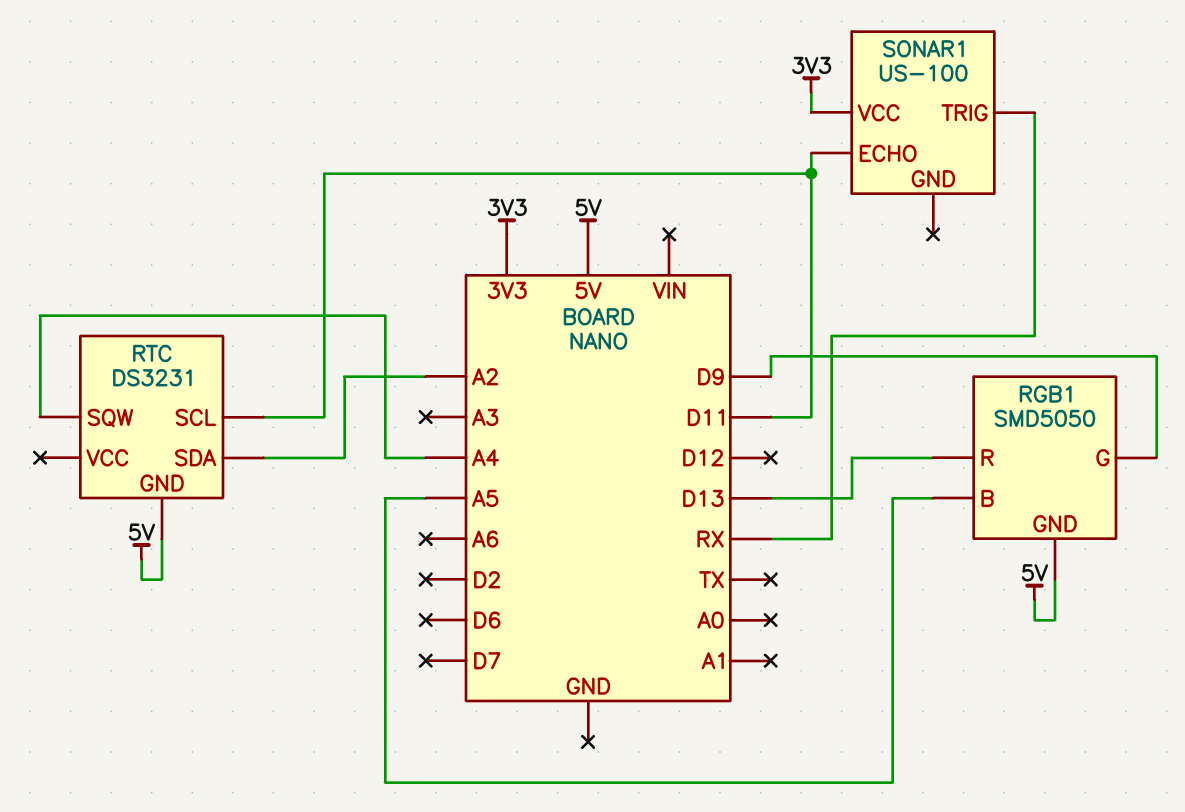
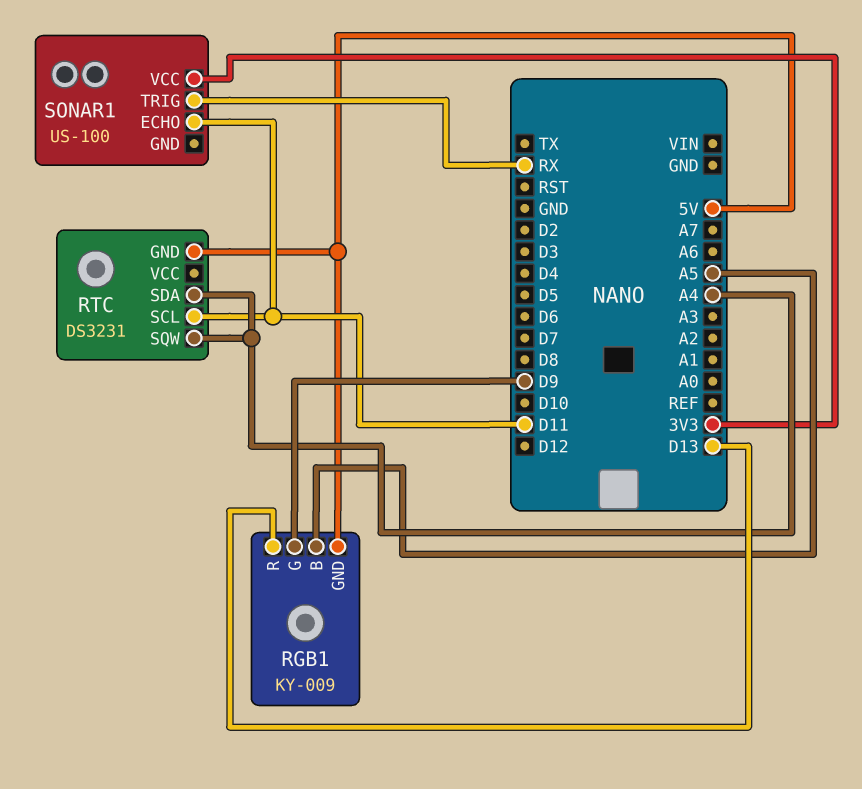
RGB1: SMD5050 -> KY-009
RTC pin SDA: A2 -> A4

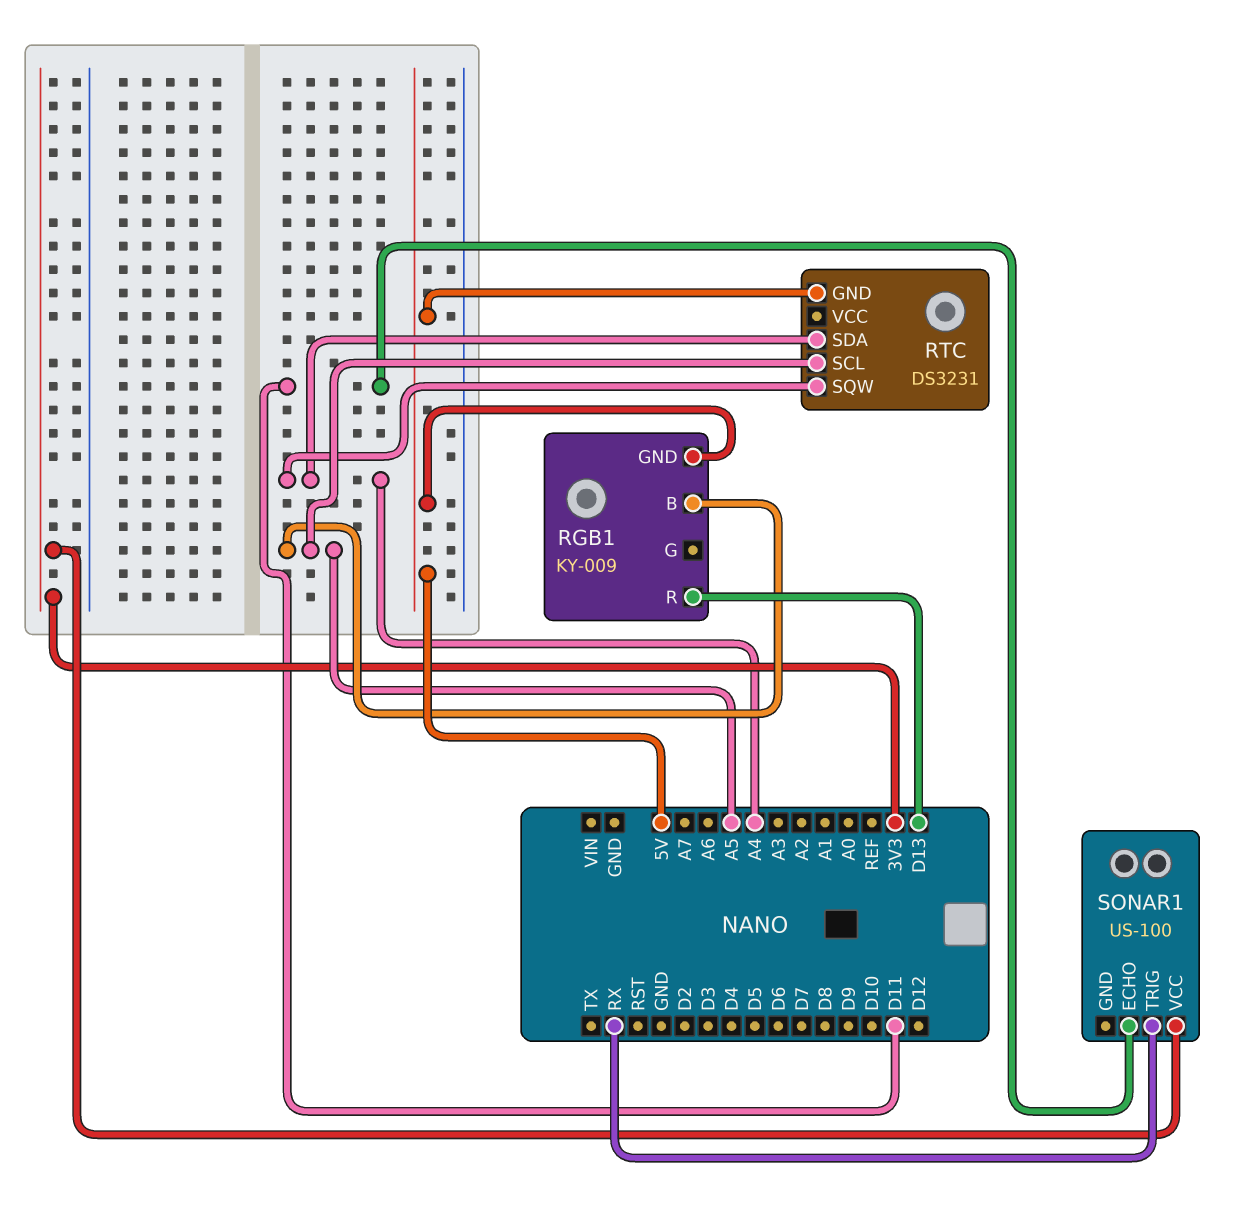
RGB1 pin G: D9 -> none
RTC pin SCL: D11 -> A5

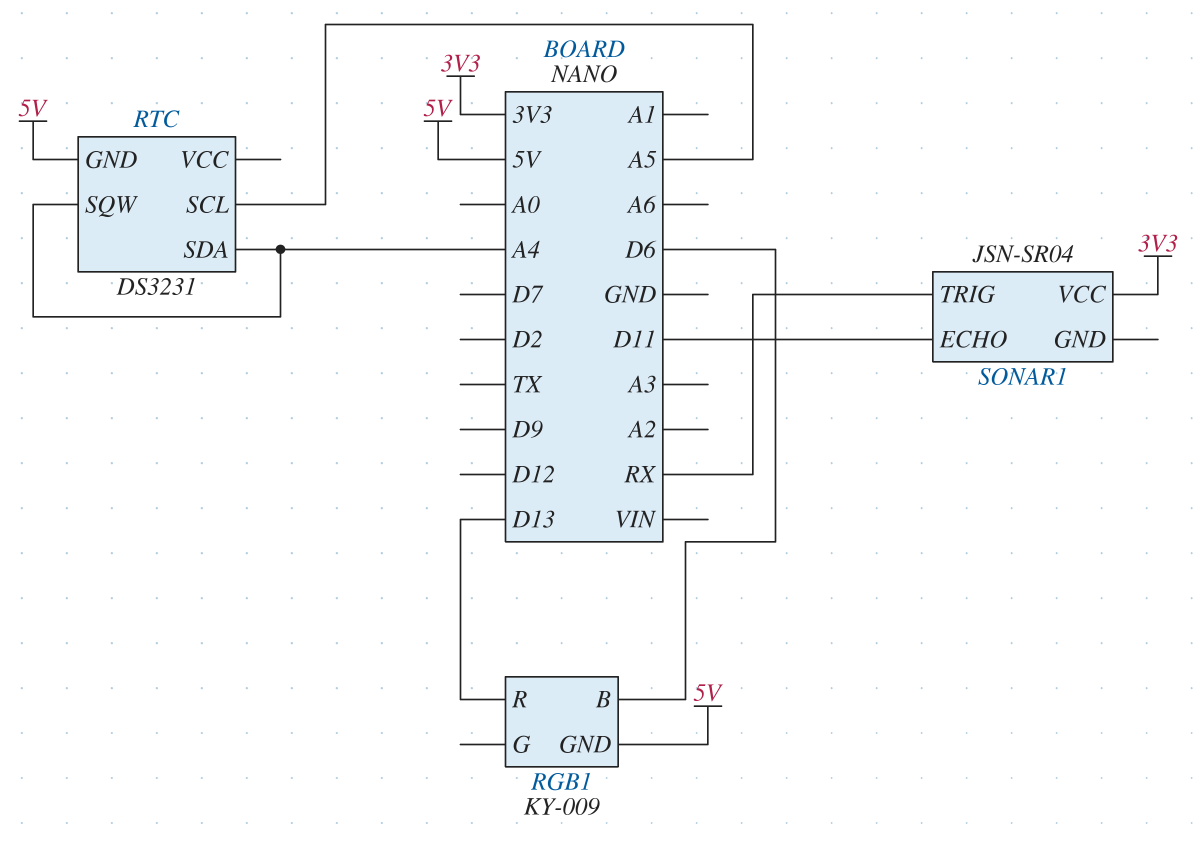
RGB1 pin B: A5 -> D6
SONAR1: US-100 -> JSN-SR04

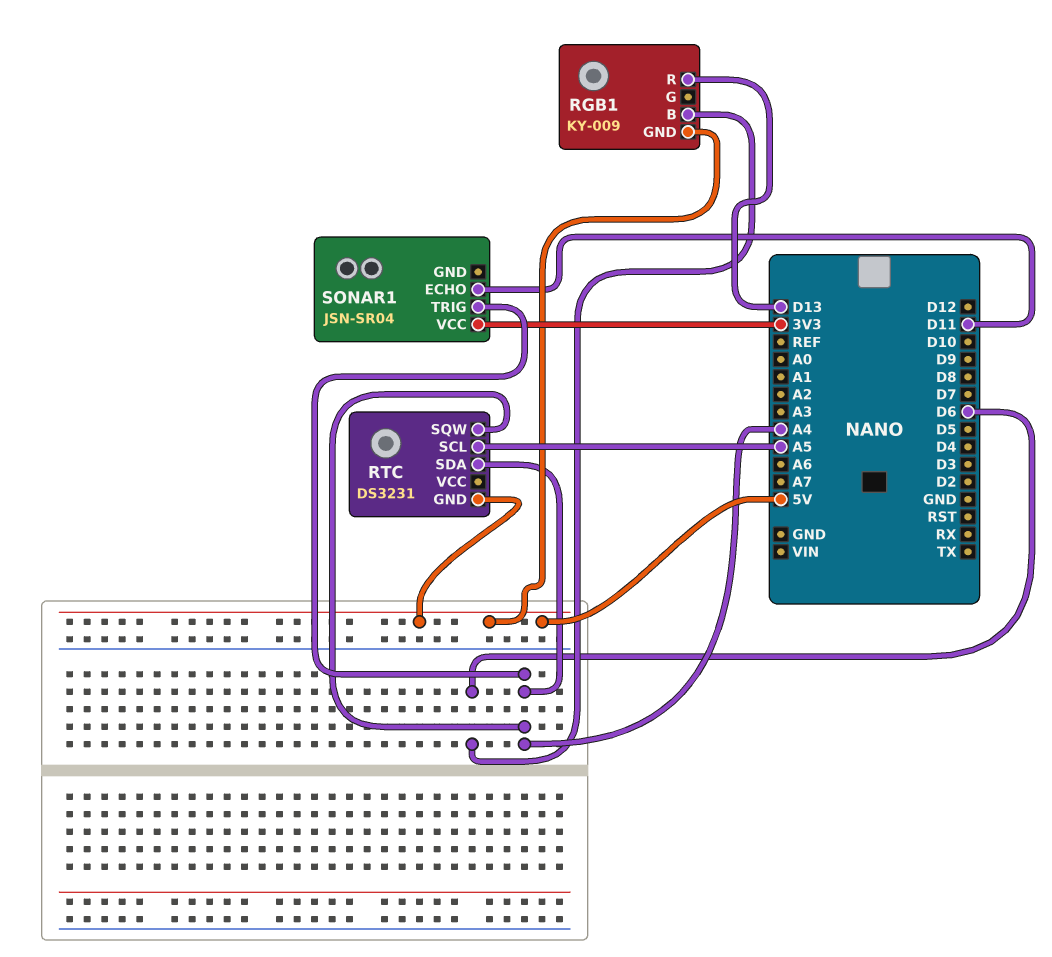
SONAR1 pin TRIG: RX -> A4

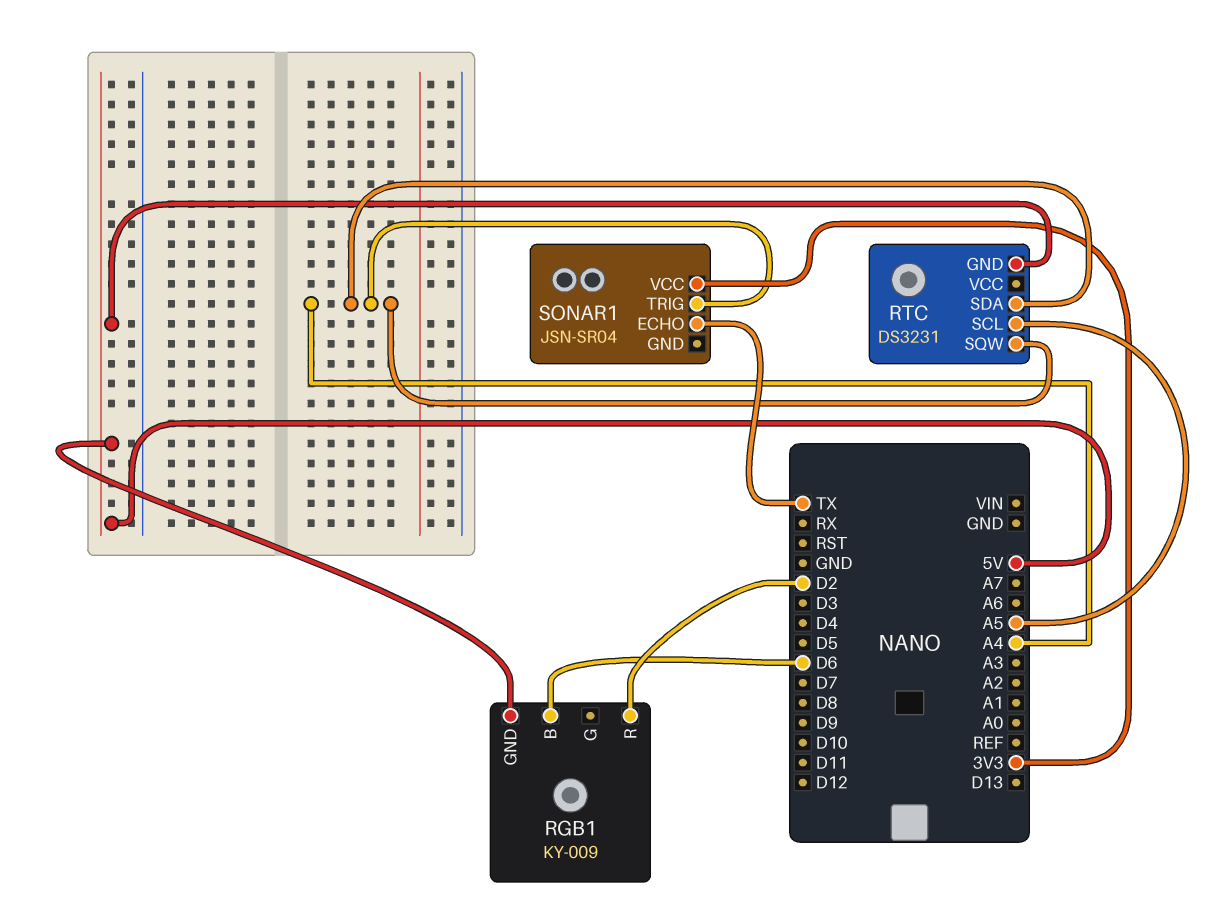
RGB1 pin R: D13 -> D2
SONAR1 pin ECHO: D11 -> TX

